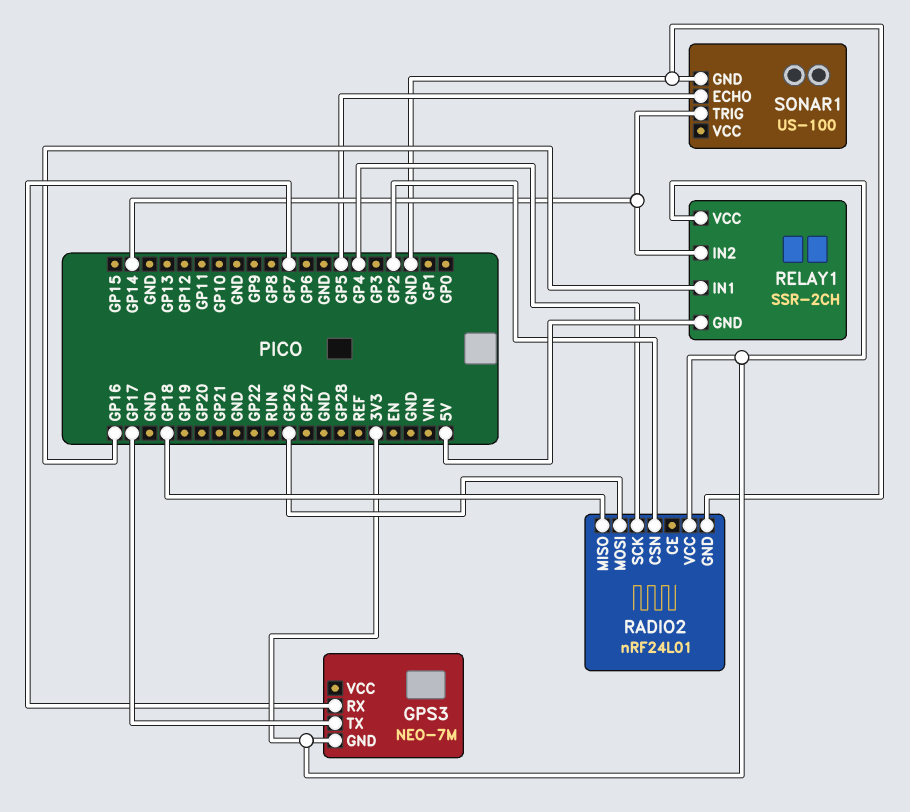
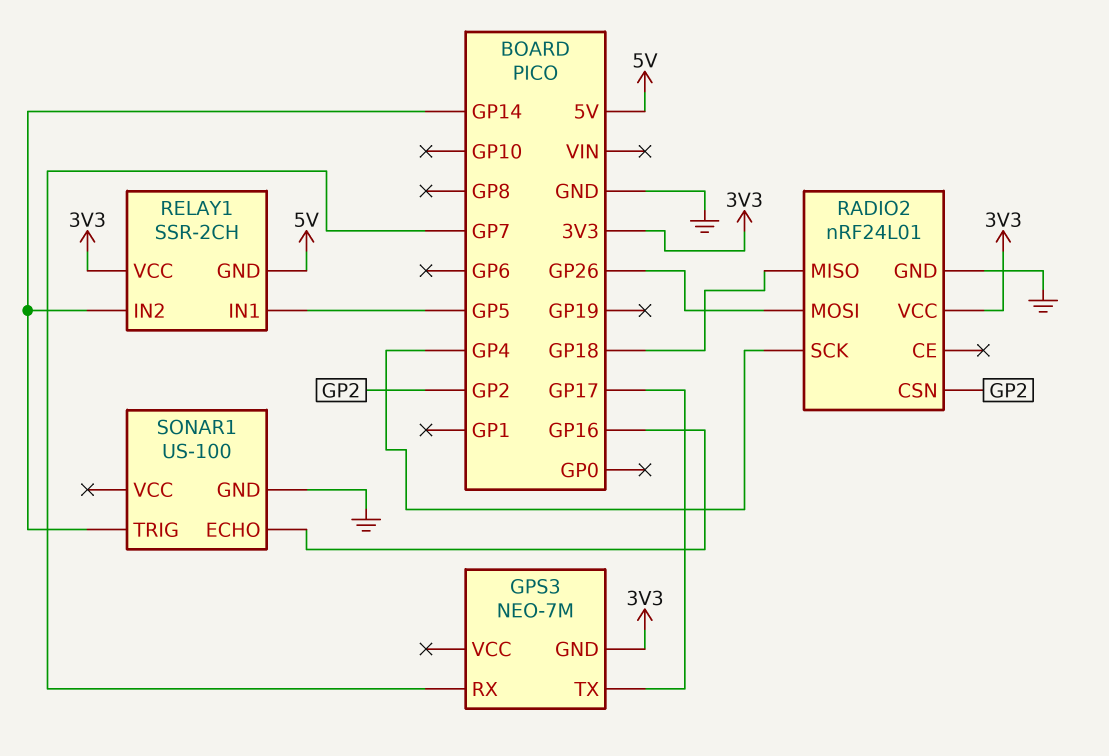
RELAY1 pin IN1: GP16 -> GP5
SONAR1 pin ECHO: GP5 -> GP16

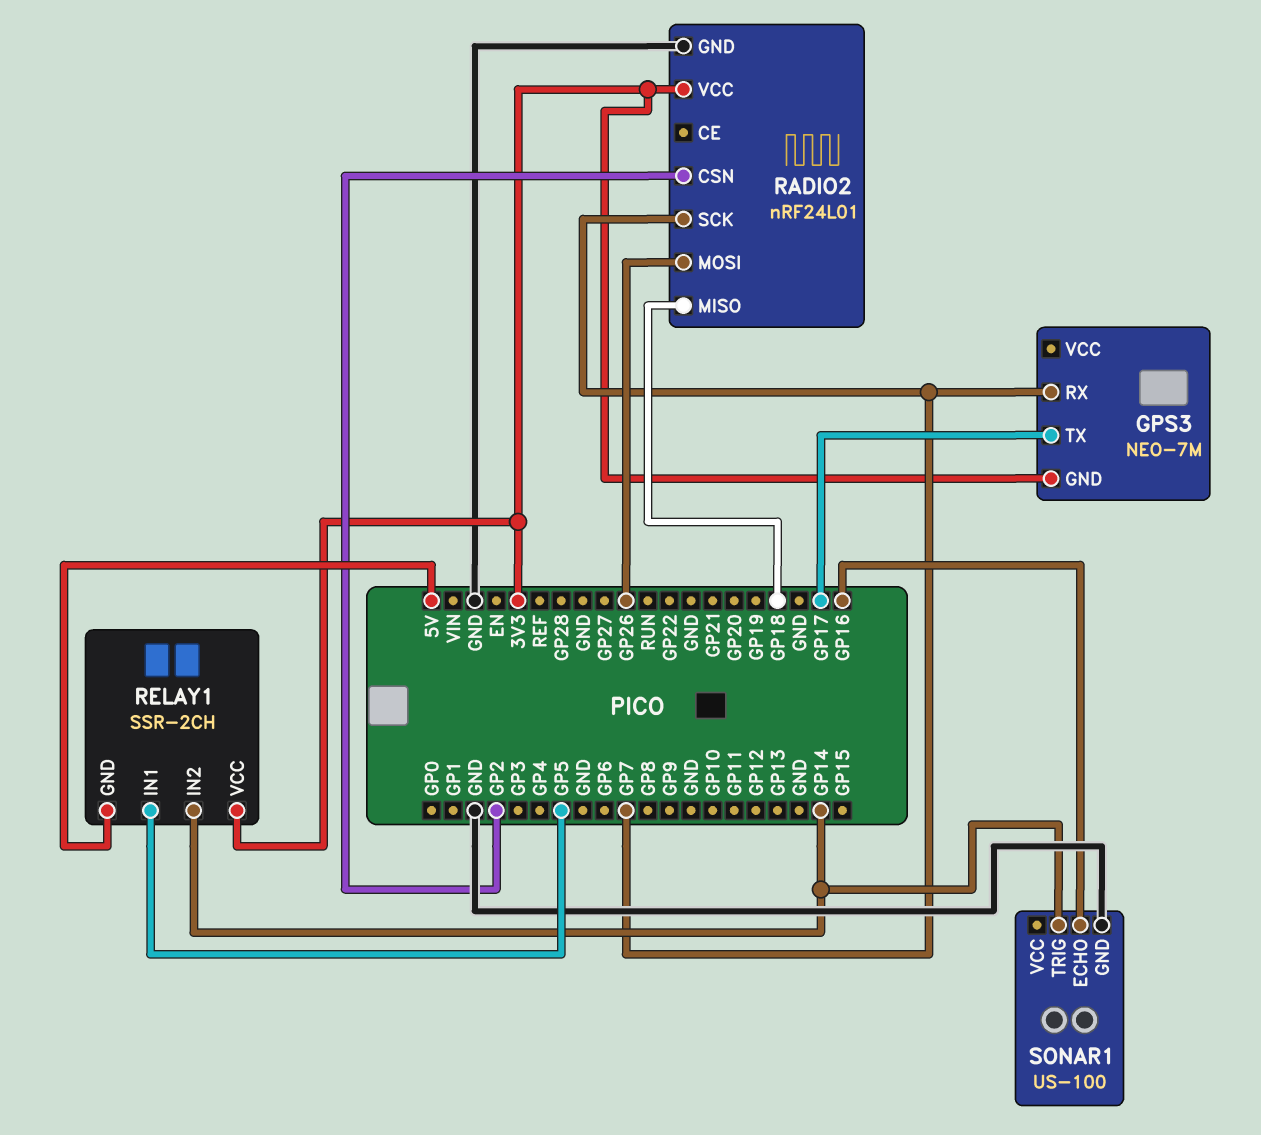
RADIO2 pin SCK: GP4 -> GP7

